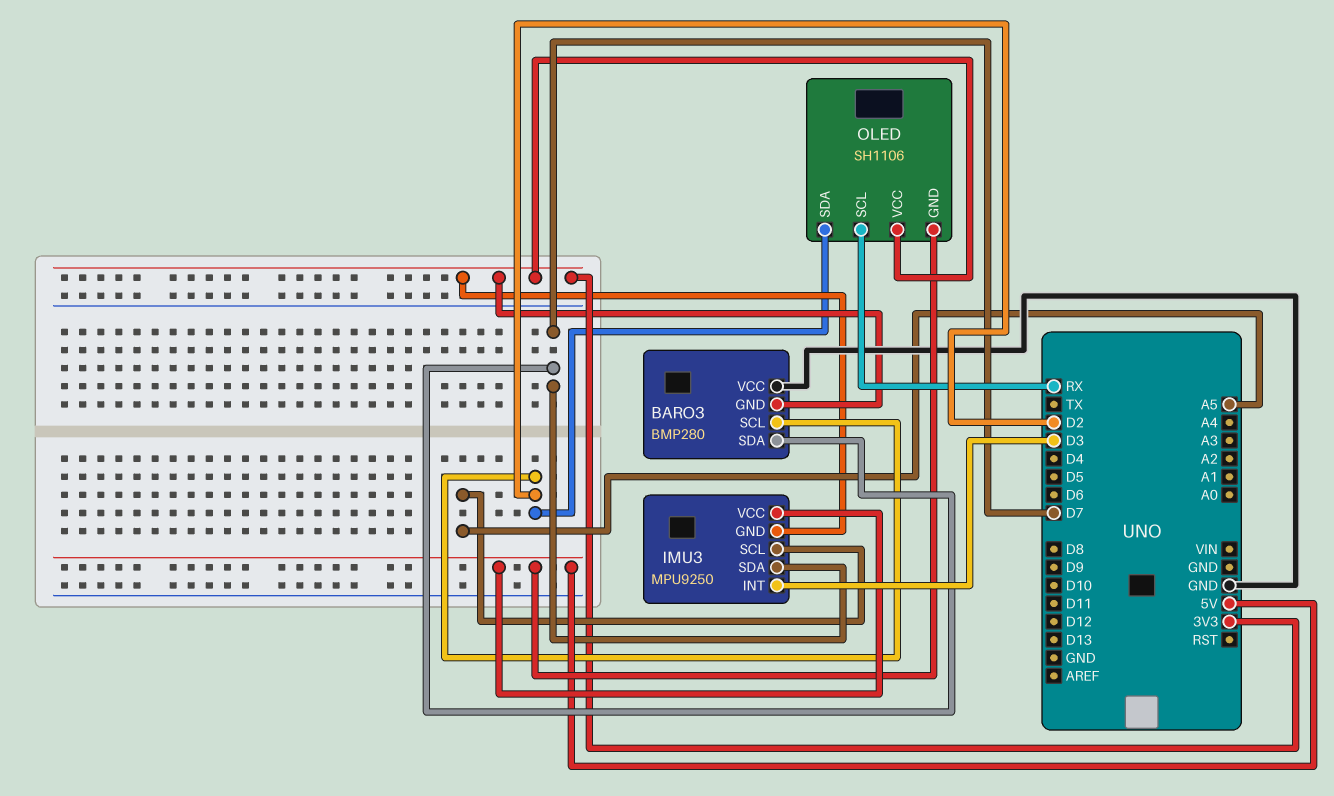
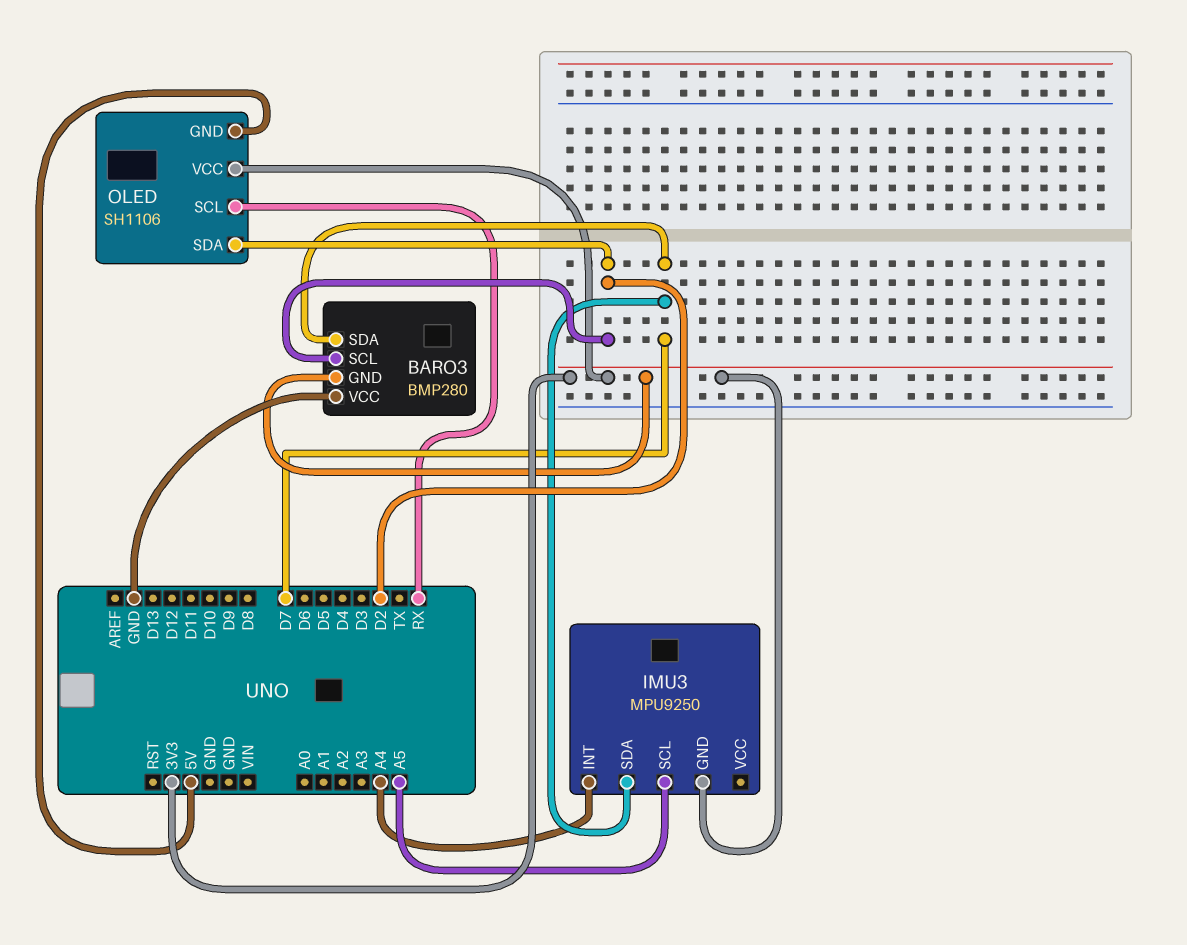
IMU3 pin INT: D3 -> A4
IMU3 pin VCC: 5V -> none

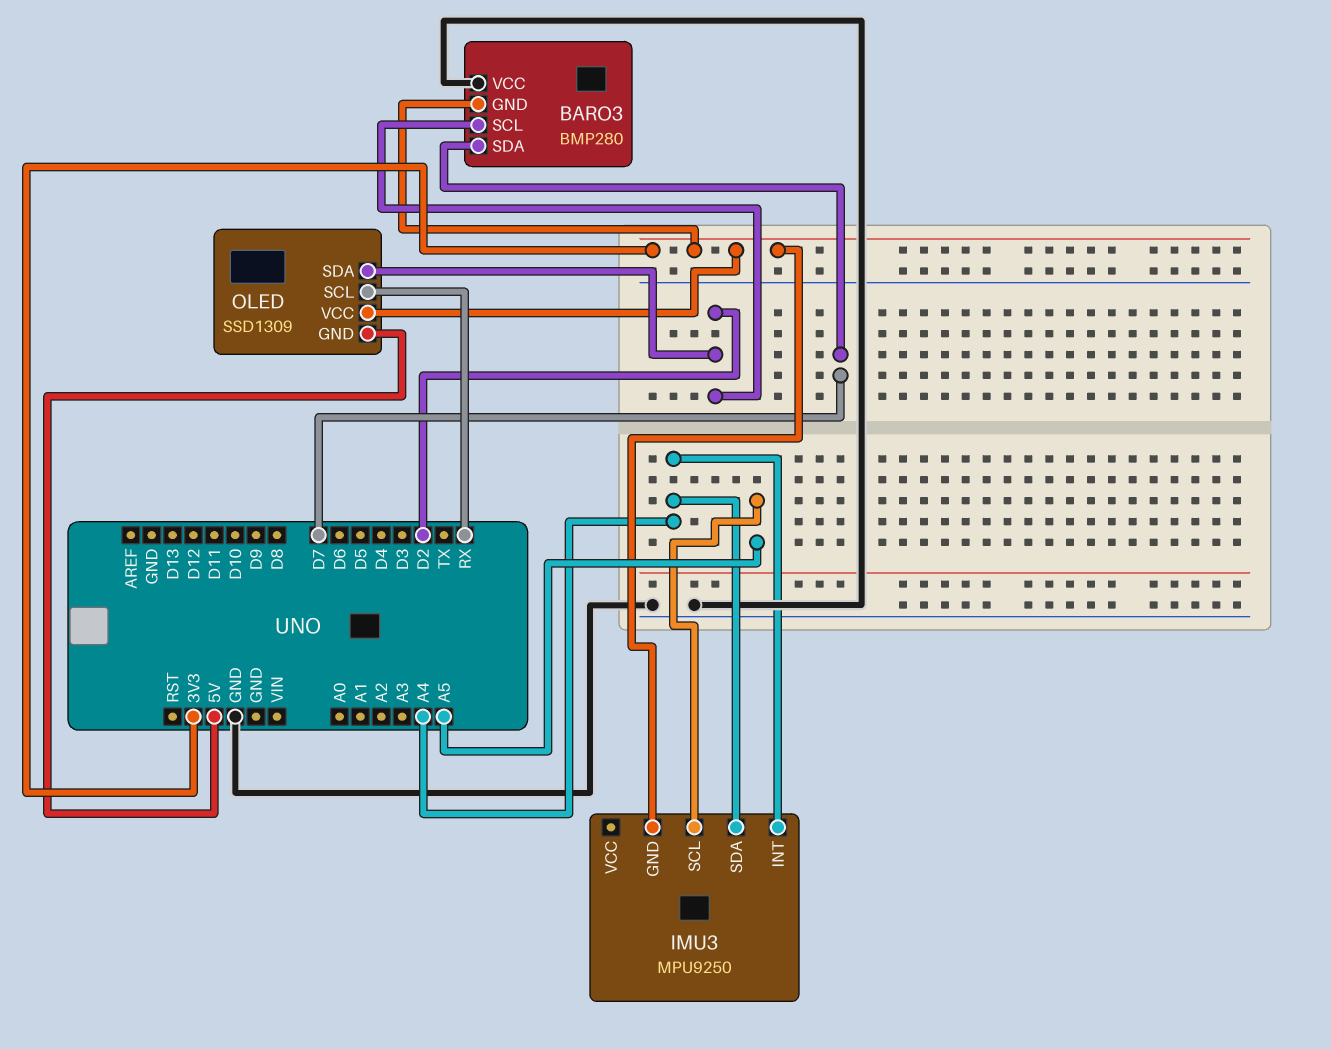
IMU3 pin SDA: D7 -> A4
OLED: SH1106 -> SSD1309

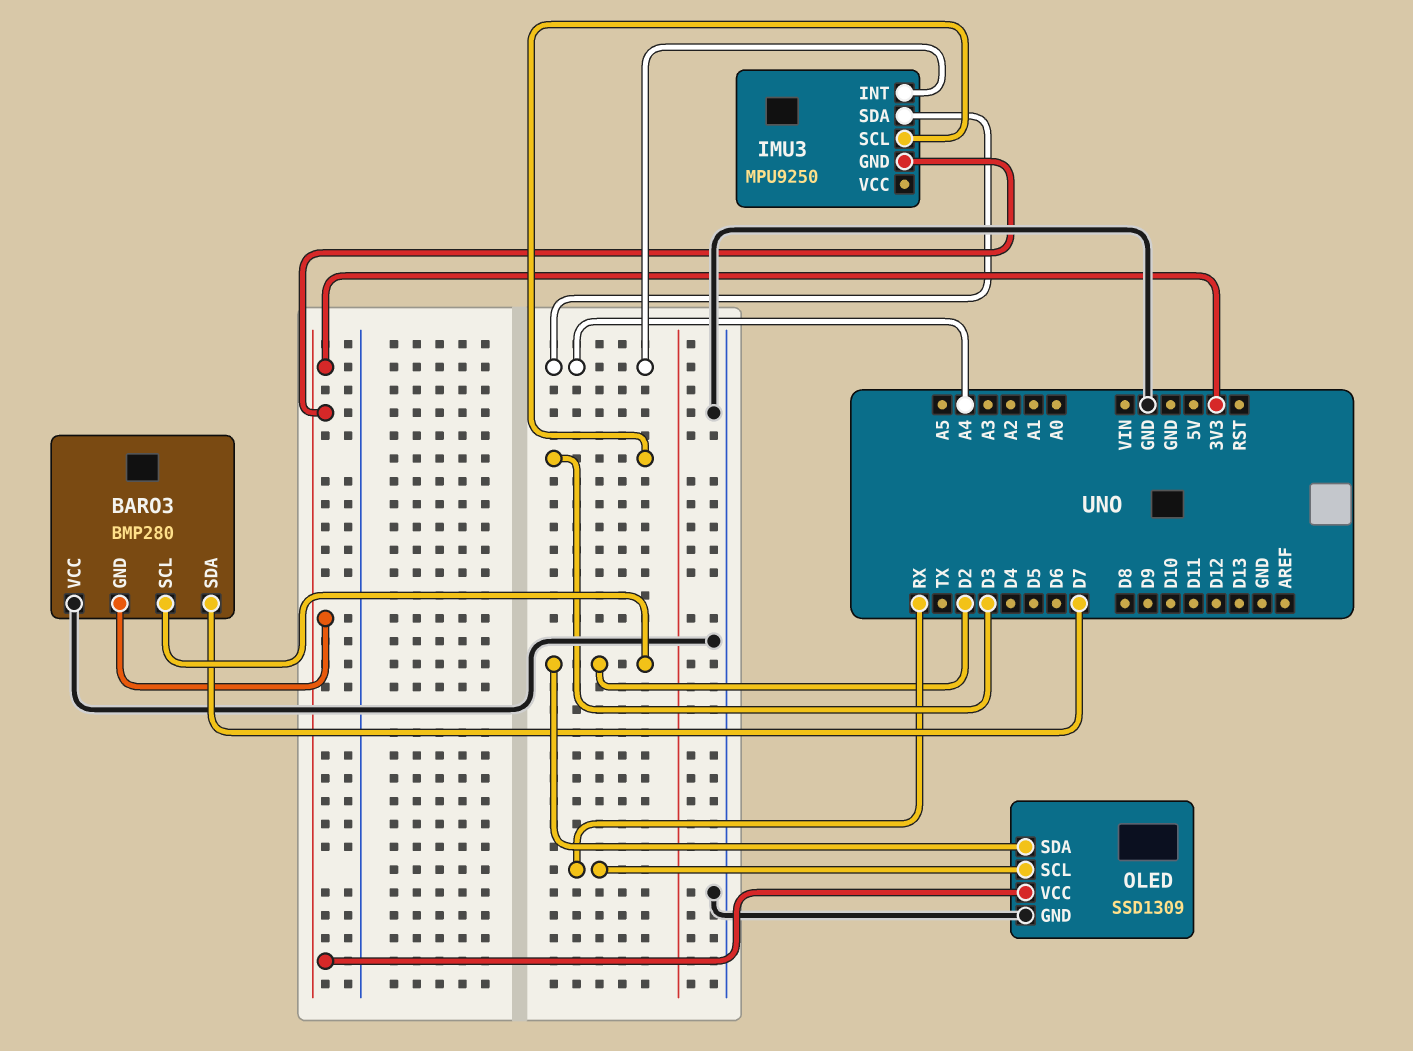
IMU3 pin SCL: A5 -> D3
OLED pin GND: 5V -> GND

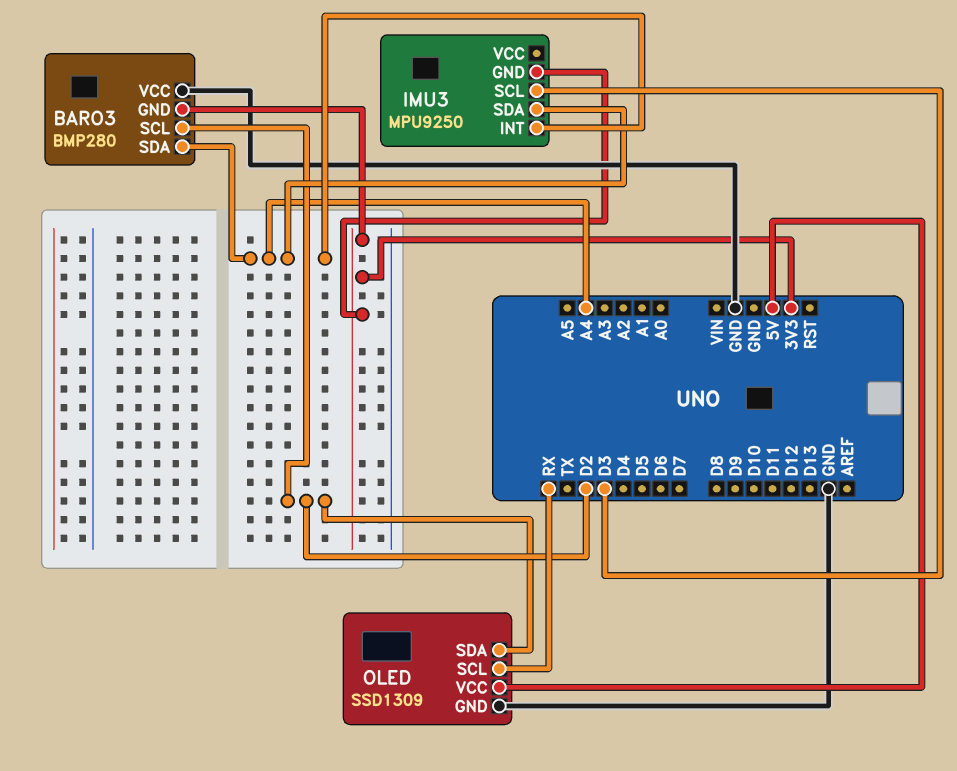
BARO3 pin SDA: D7 -> A4
OLED pin VCC: 3V3 -> 5V

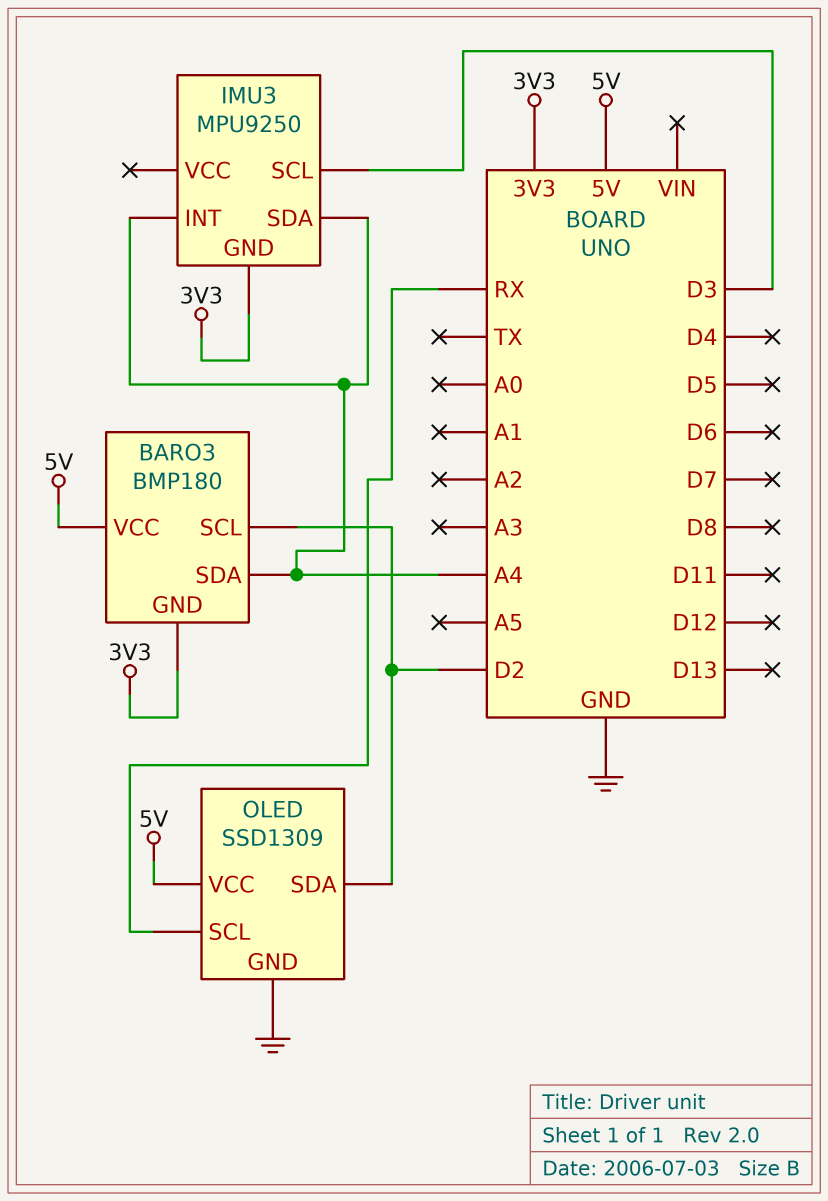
BARO3: BMP280 -> BMP180
BARO3 pin VCC: GND -> 5V

